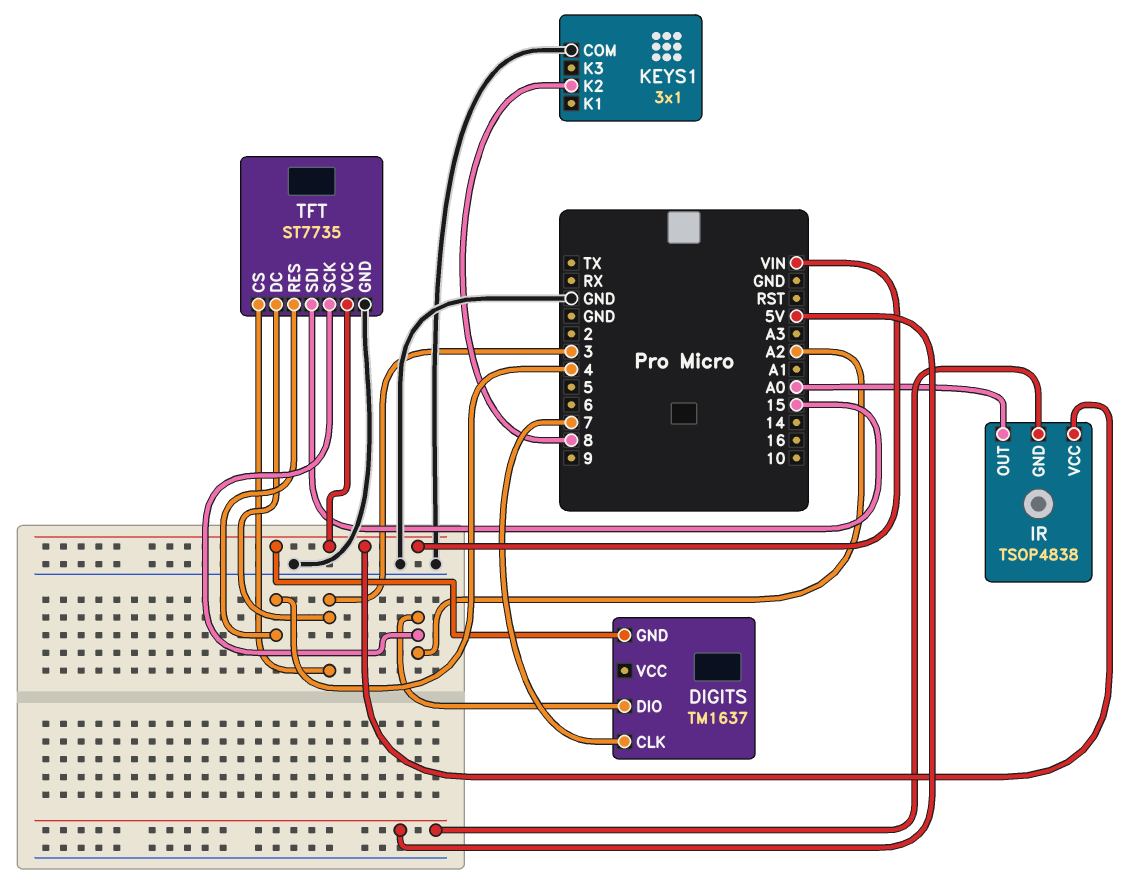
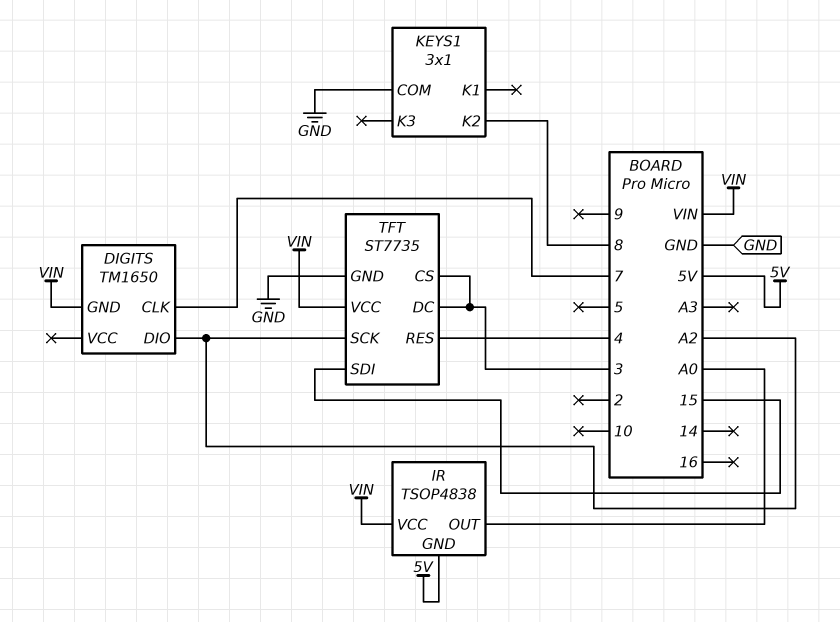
DIGITS: TM1637 -> TM1650

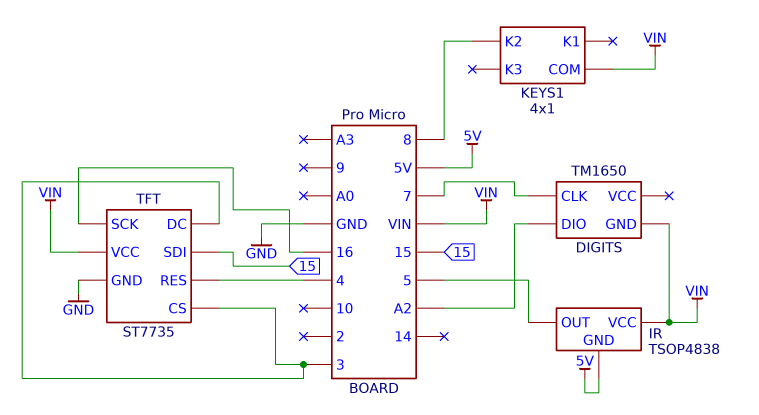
IR pin OUT: A0 -> 5
KEYS1: 3x1 -> 4x1
KEYS1 pin COM: GND -> VIN
TFT pin SCK: A2 -> 16

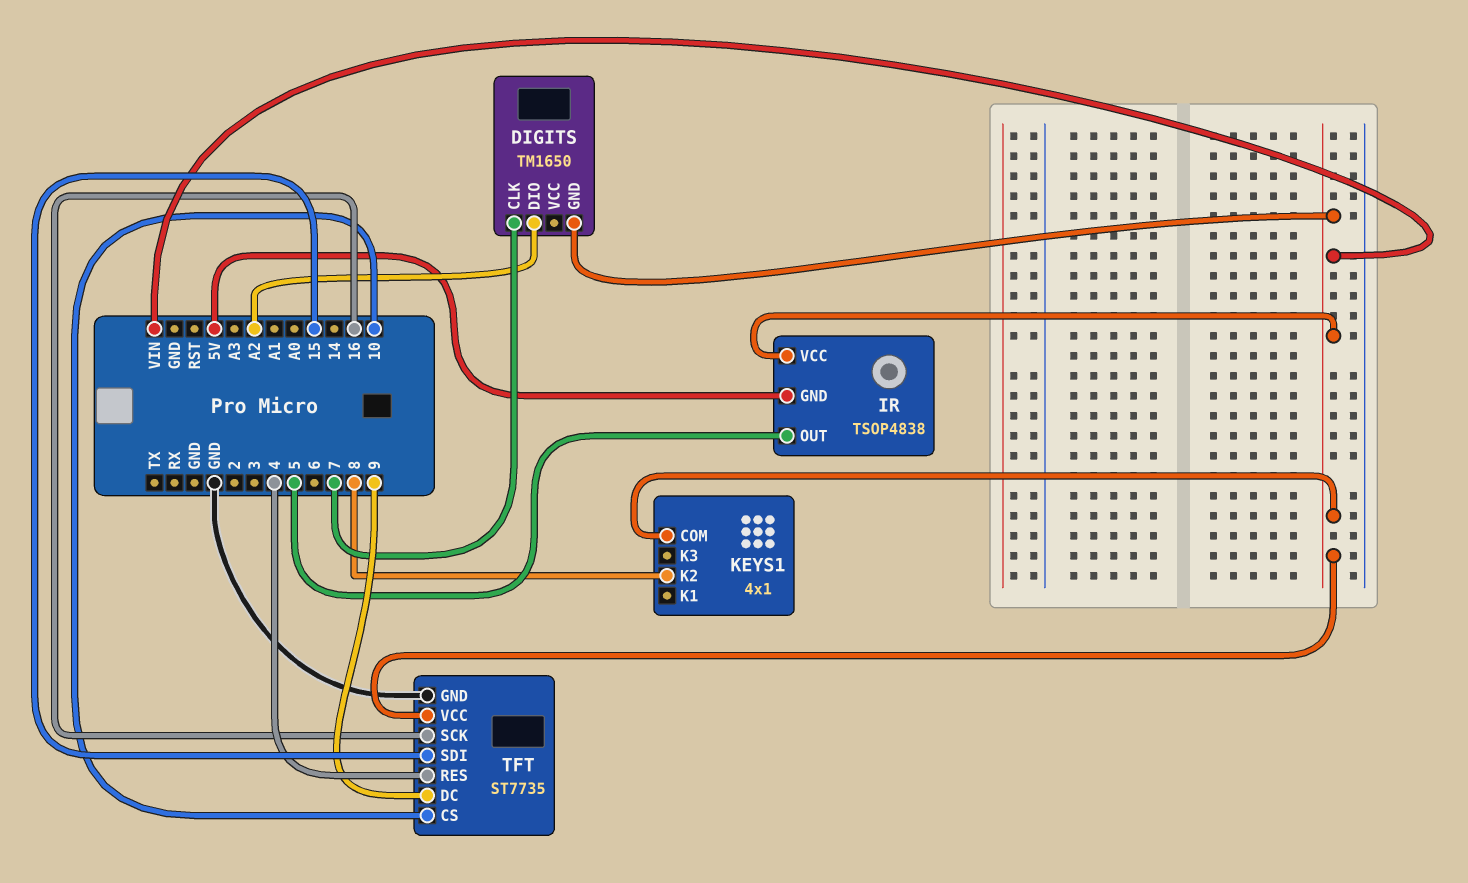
TFT pin CS: 3 -> 10
TFT pin DC: 3 -> 9

